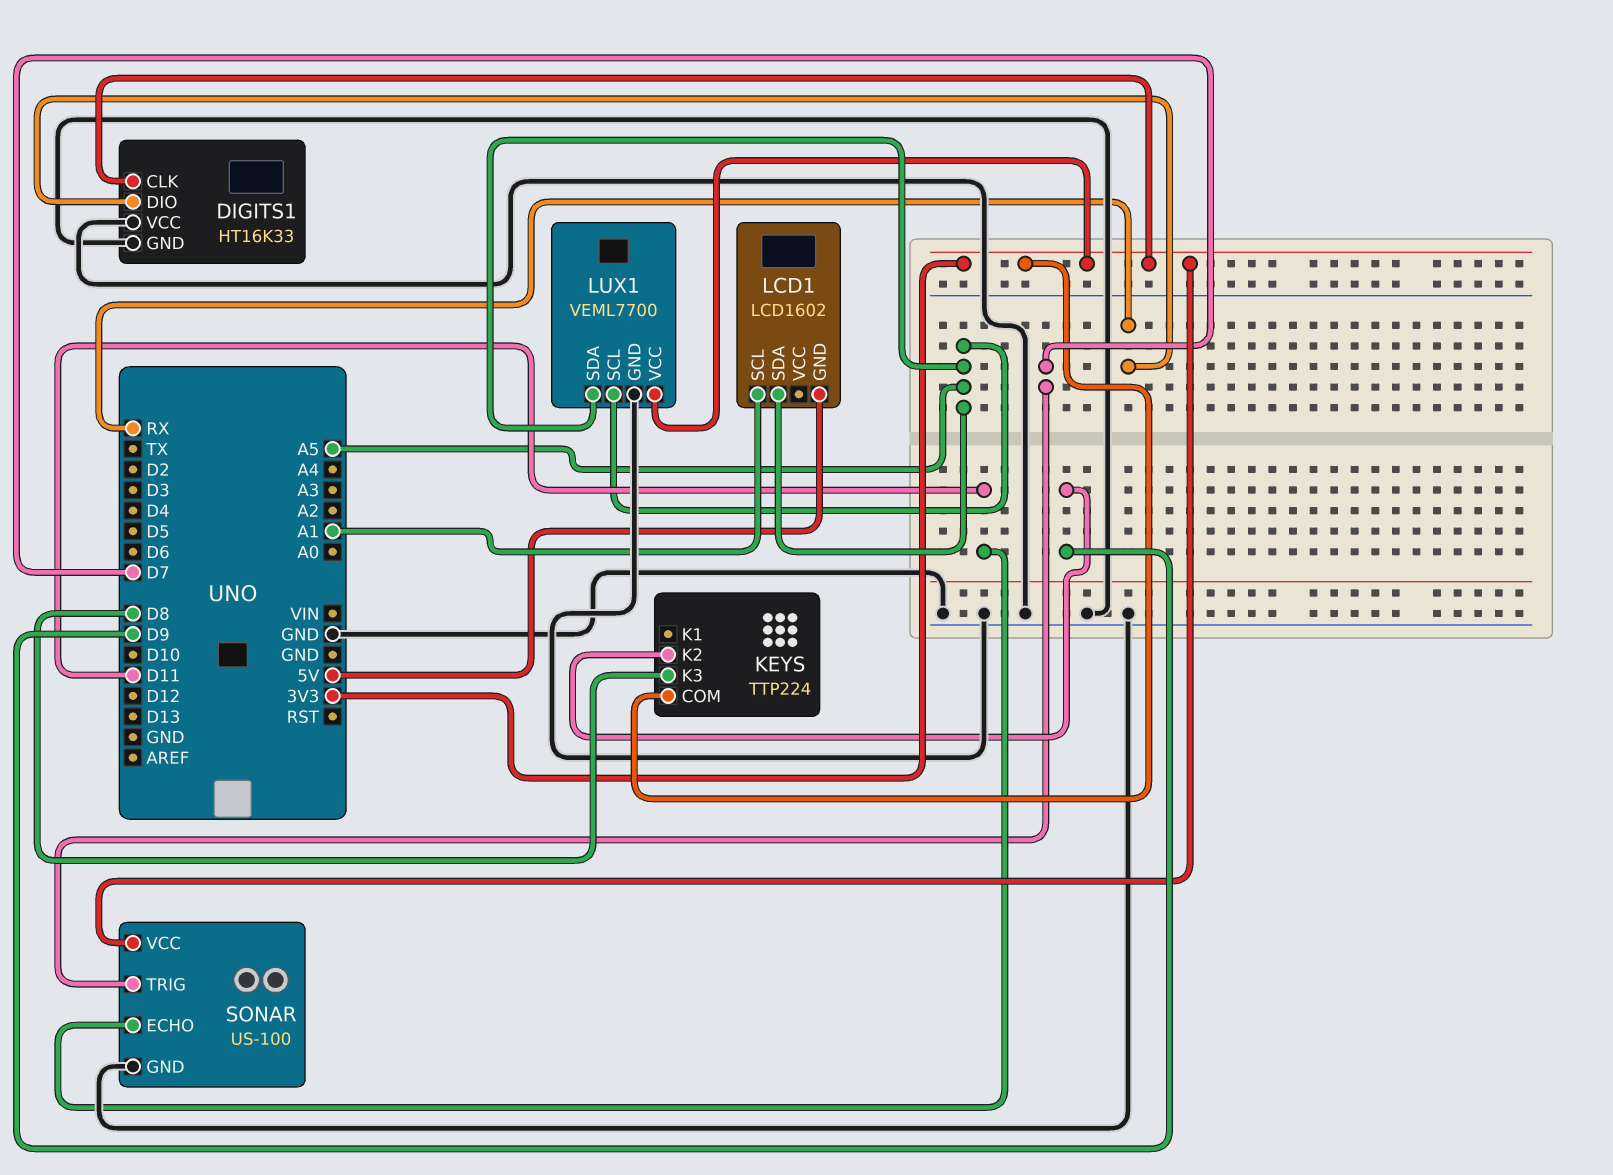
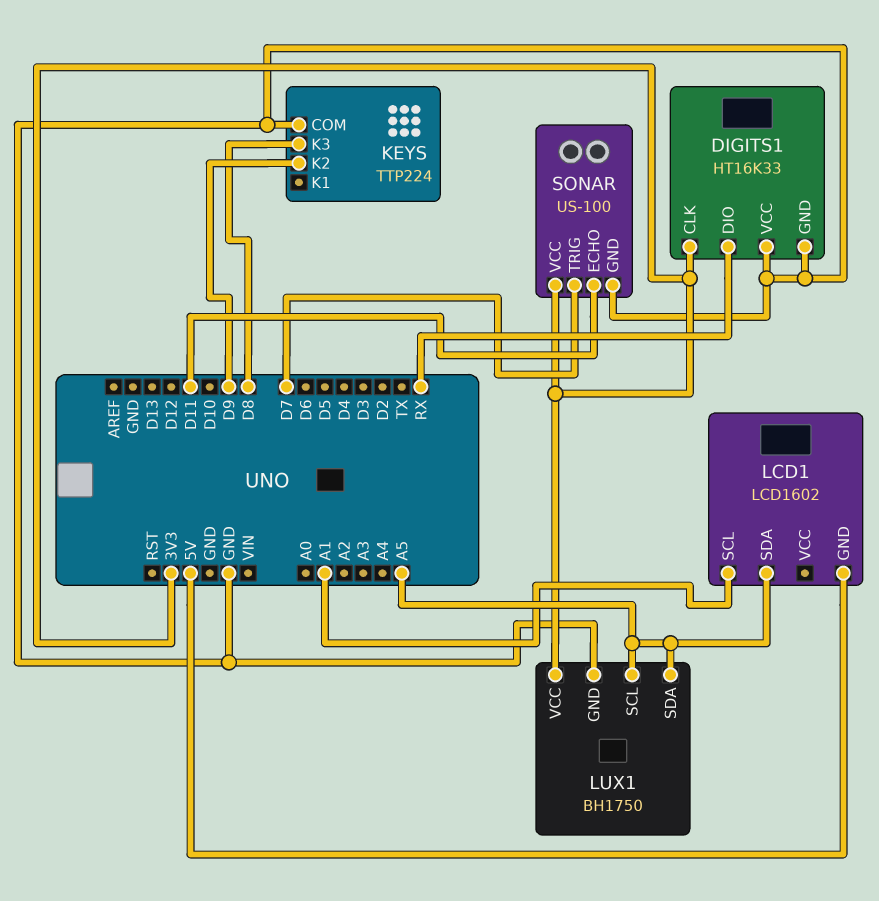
KEYS pin COM: 3V3 -> GND
LUX1: VEML7700 -> BH1750

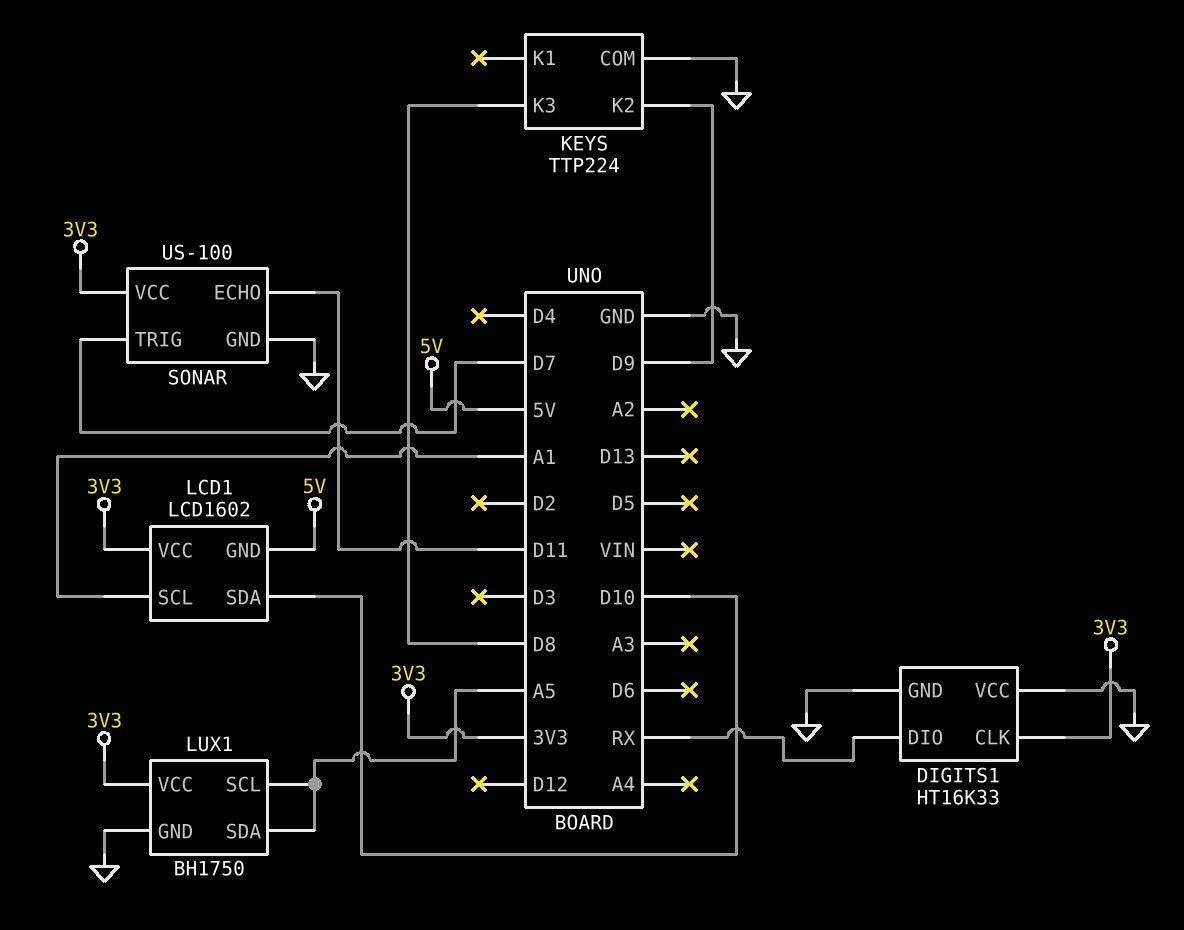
LCD1 pin SDA: A5 -> D10
LCD1 pin VCC: none -> 3V3

